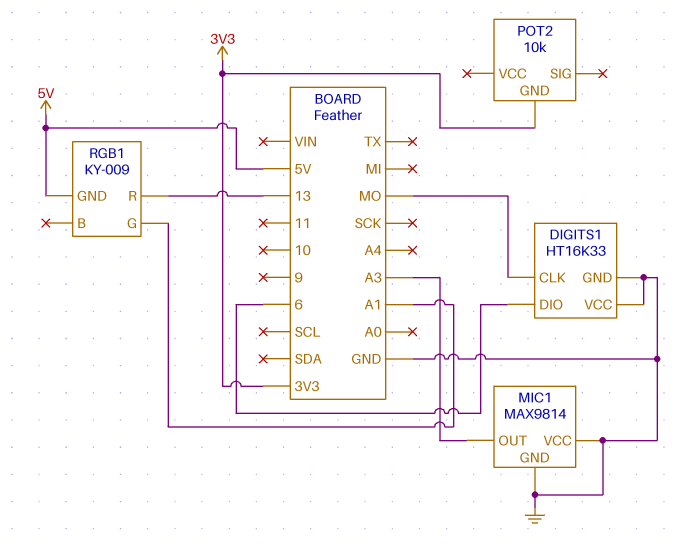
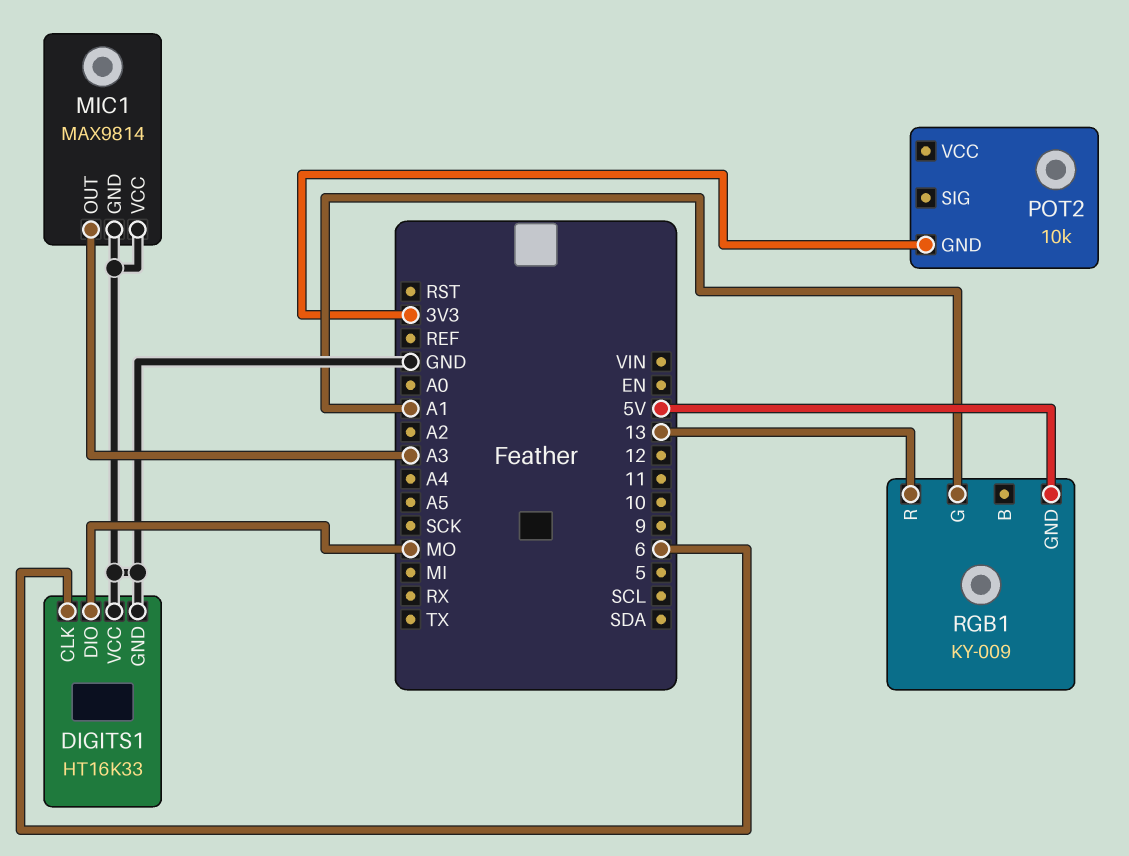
DIGITS1 pin CLK: MO -> 6
DIGITS1 pin DIO: 6 -> MO

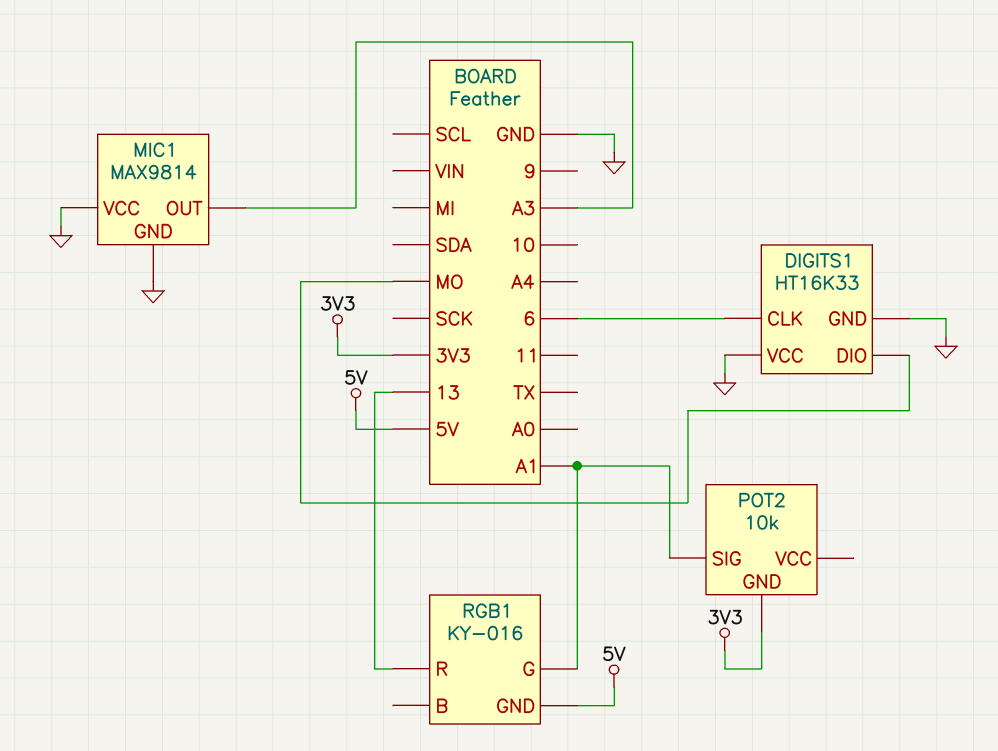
POT2 pin SIG: none -> A1
RGB1: KY-009 -> KY-016

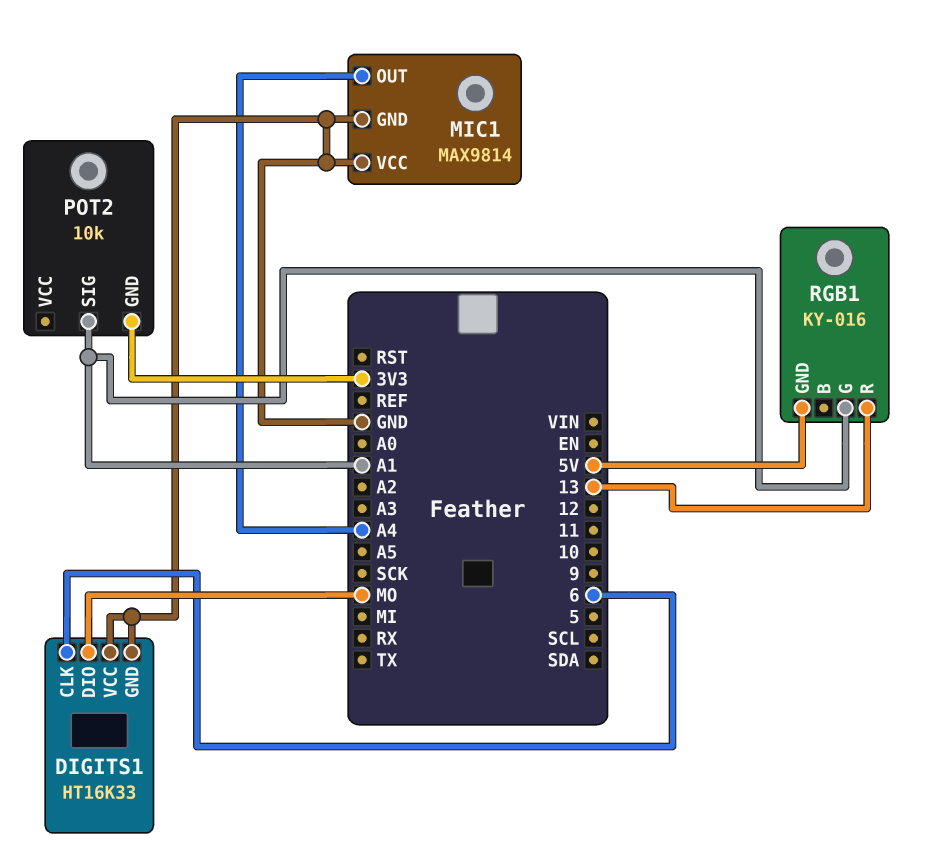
MIC1 pin OUT: A3 -> A4

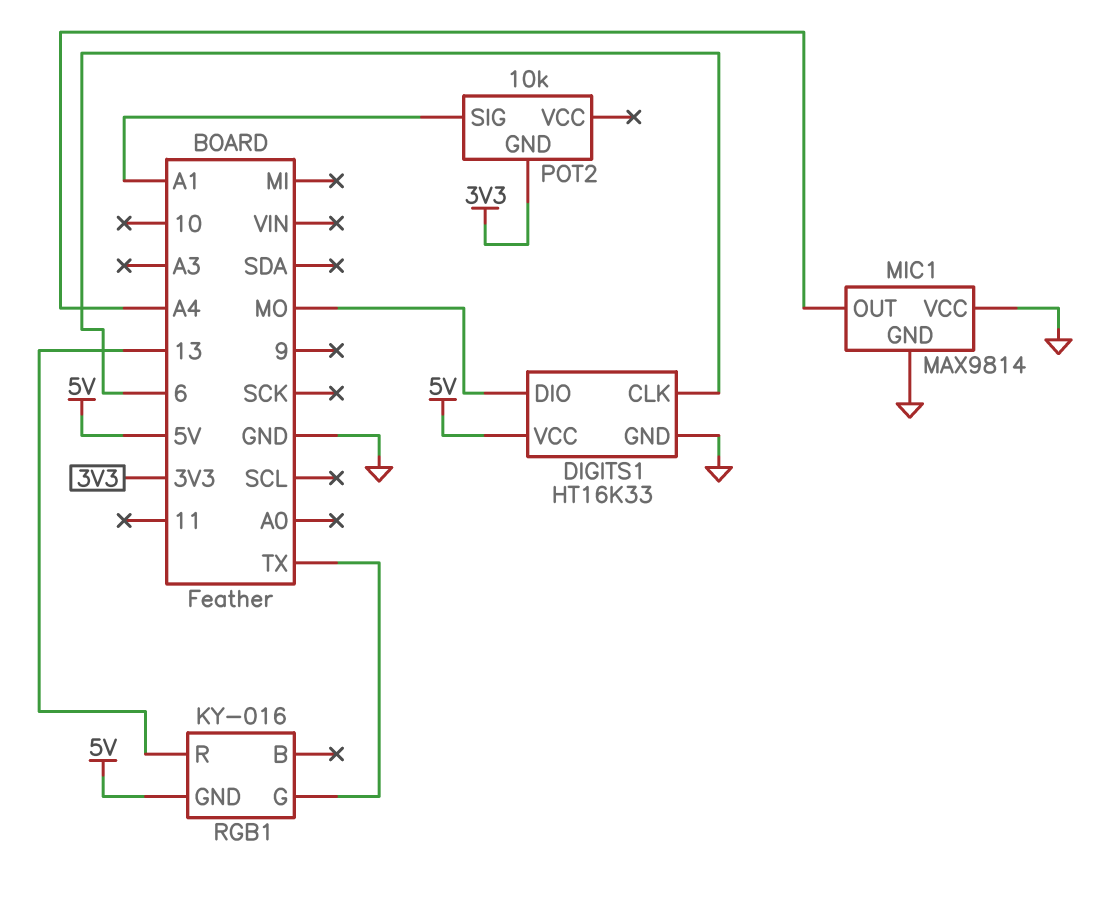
DIGITS1 pin VCC: GND -> 5V
RGB1 pin G: A1 -> TX

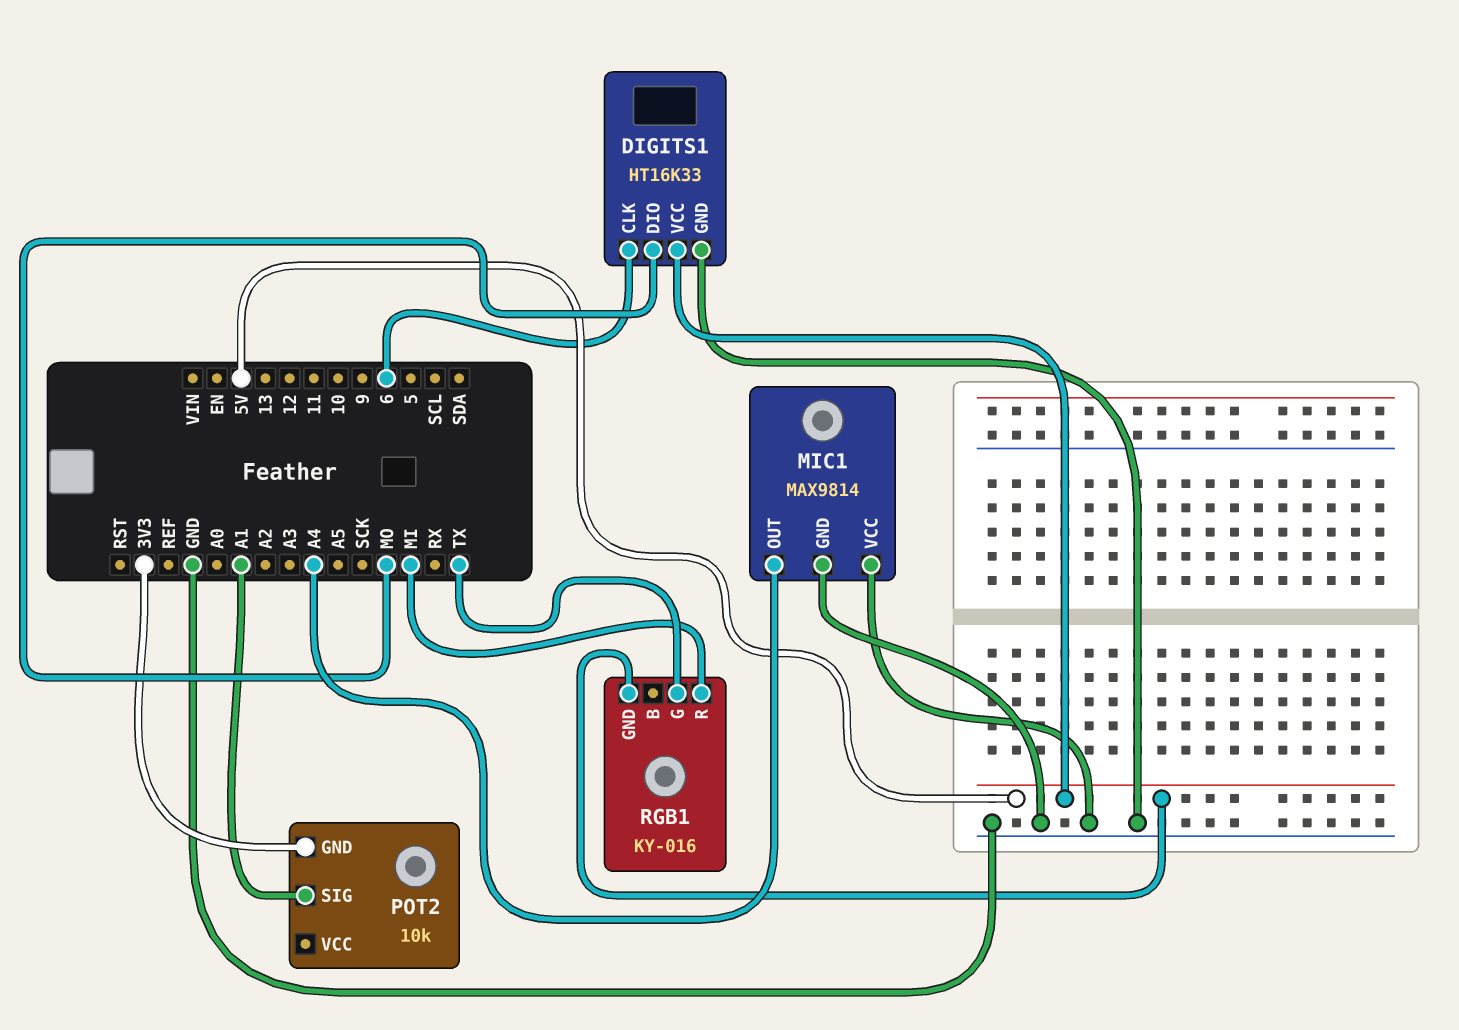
RGB1 pin R: 13 -> MI

